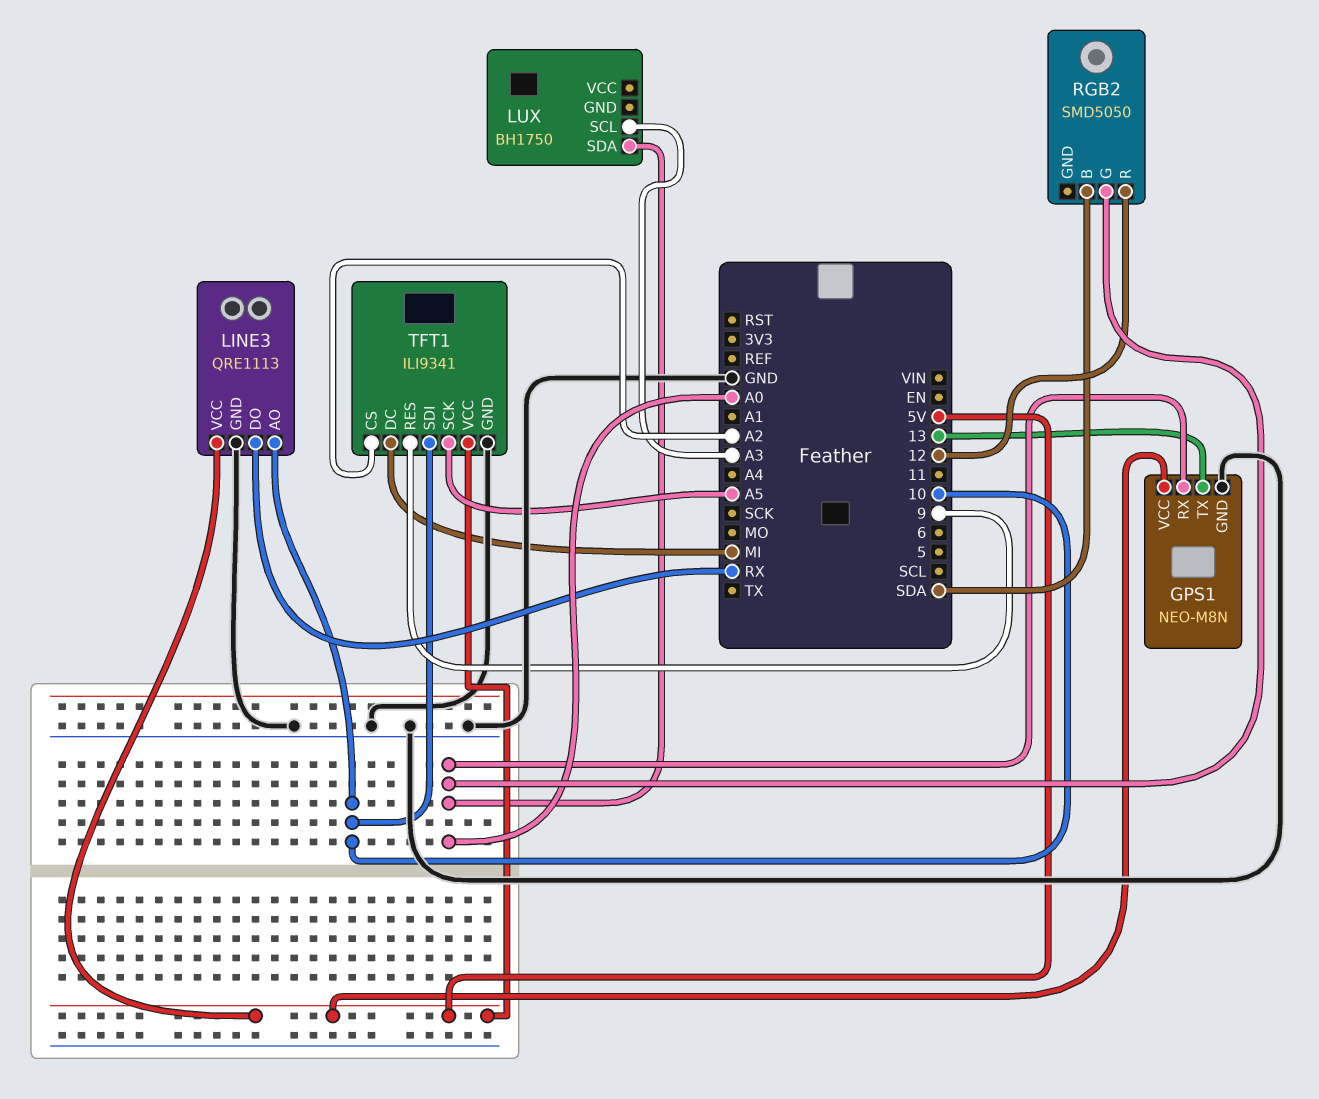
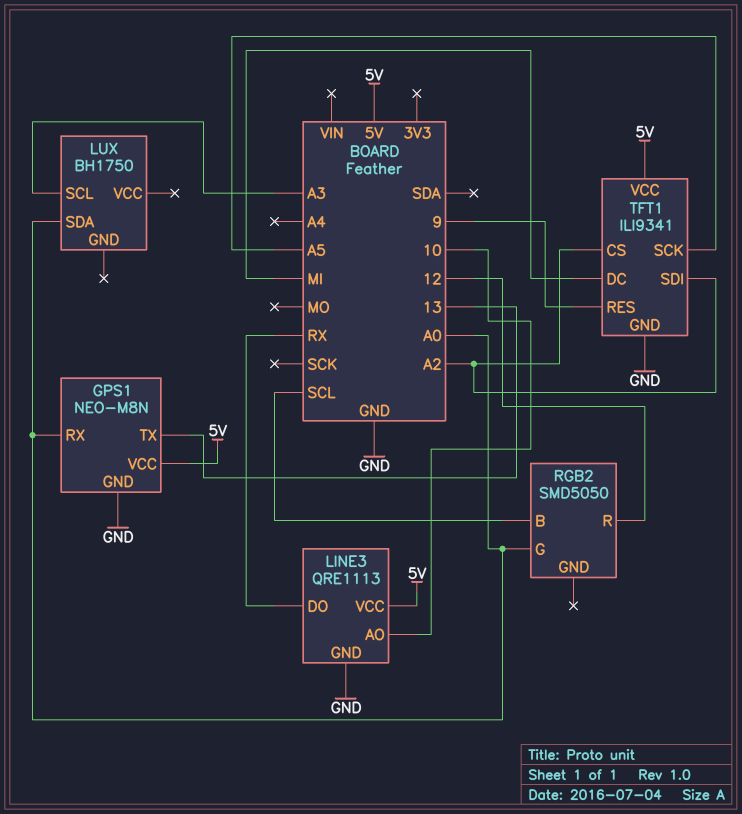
RGB2 pin B: SDA -> SCL
TFT1 pin SDI: 10 -> A2

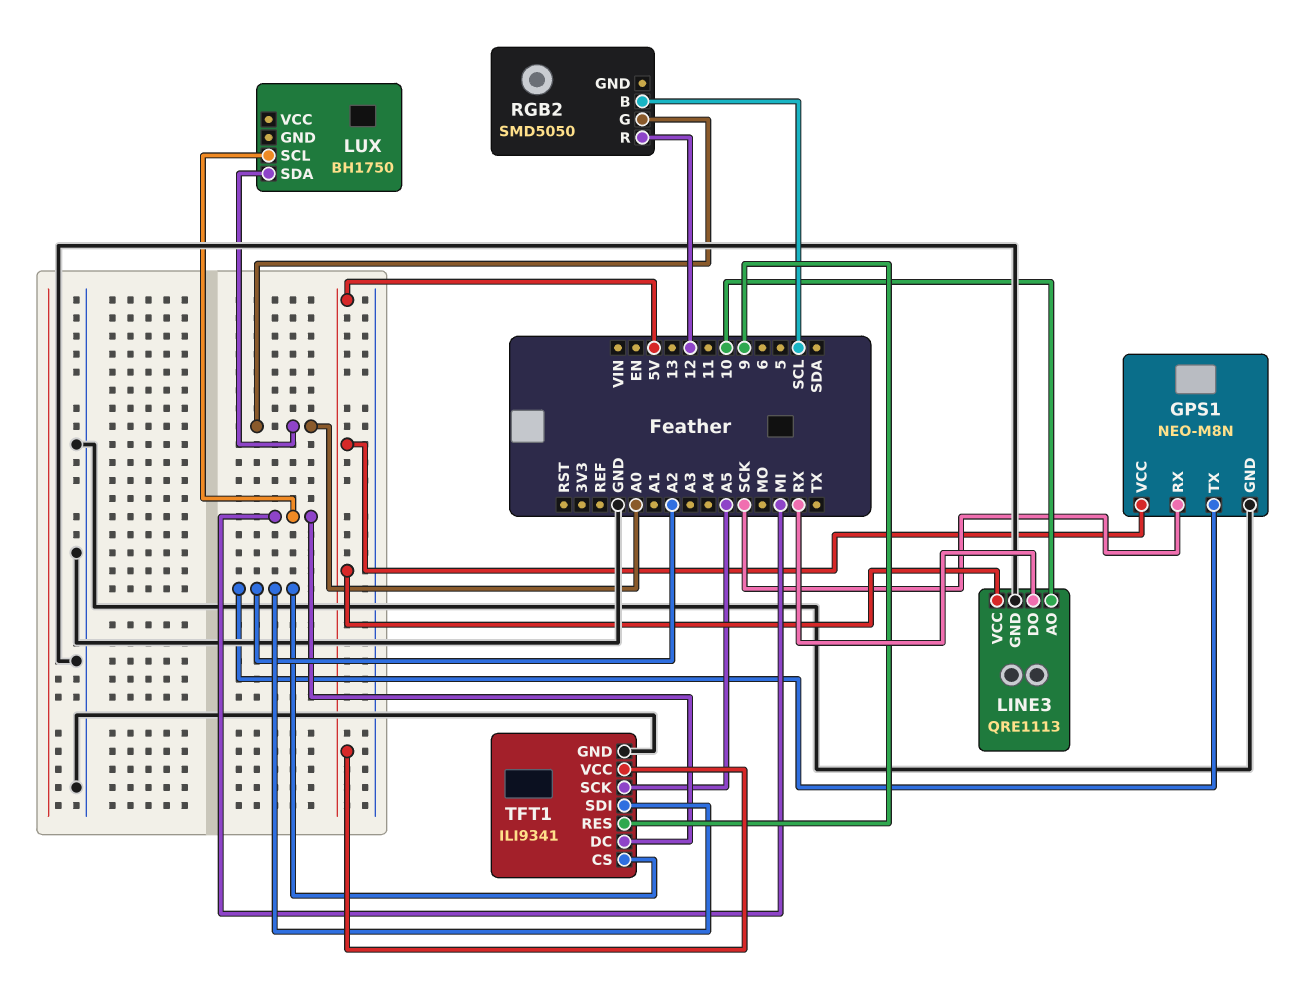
GPS1 pin RX: A0 -> SCK
GPS1 pin TX: 13 -> A2
LUX pin SCL: A3 -> MI

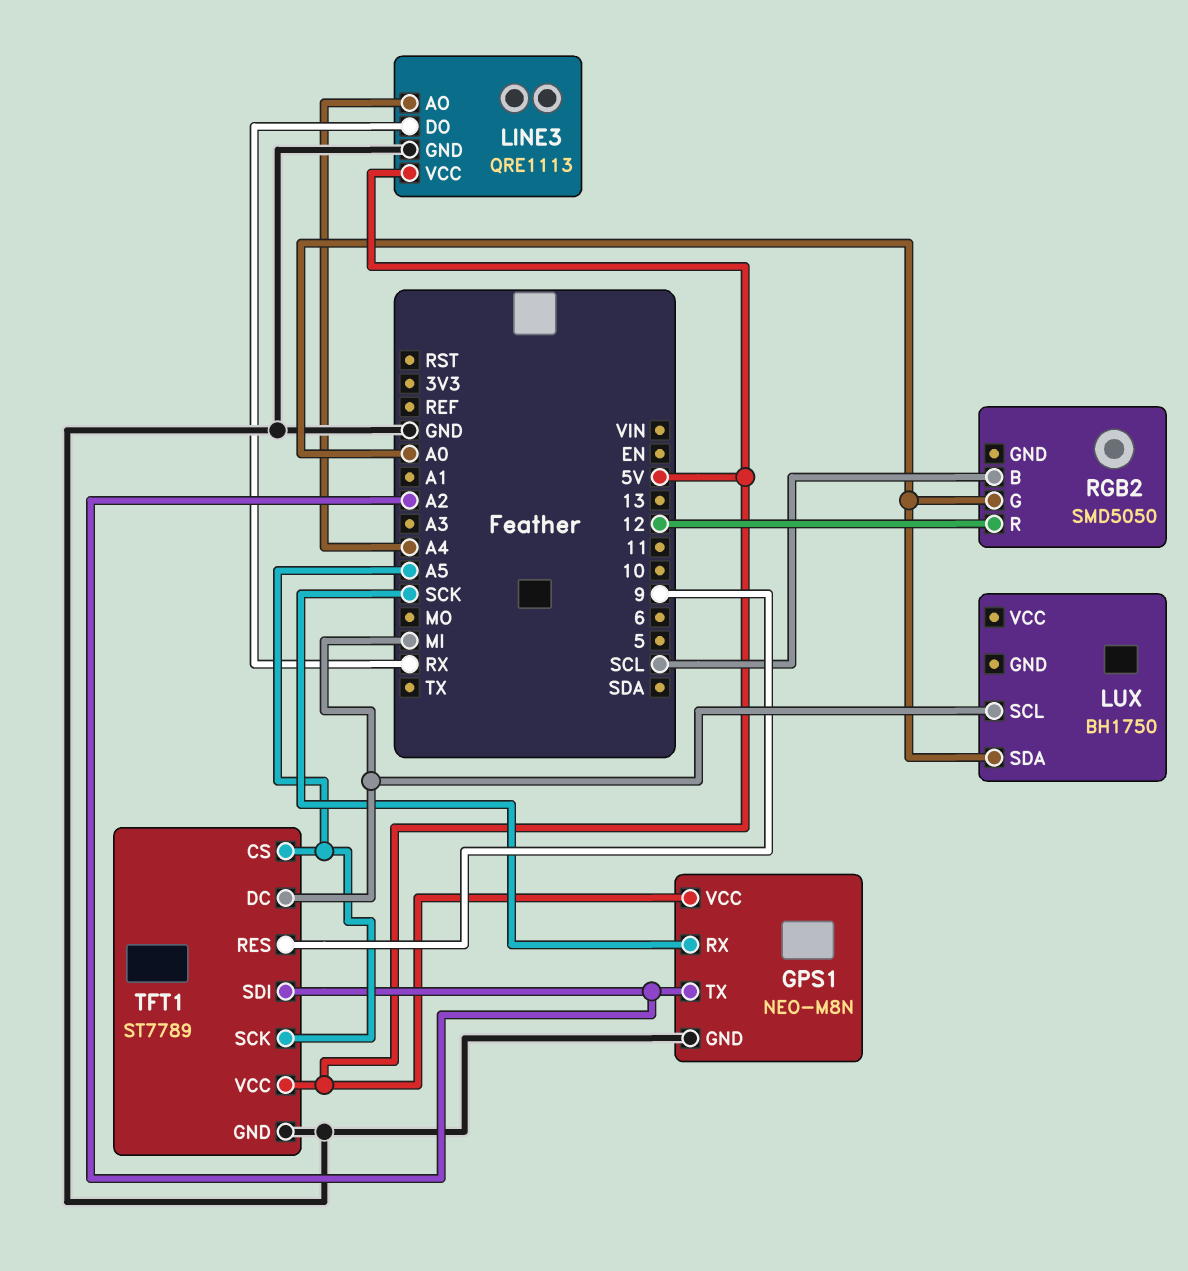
LINE3 pin AO: 10 -> A4
TFT1: ILI9341 -> ST7789
TFT1 pin CS: A2 -> A5

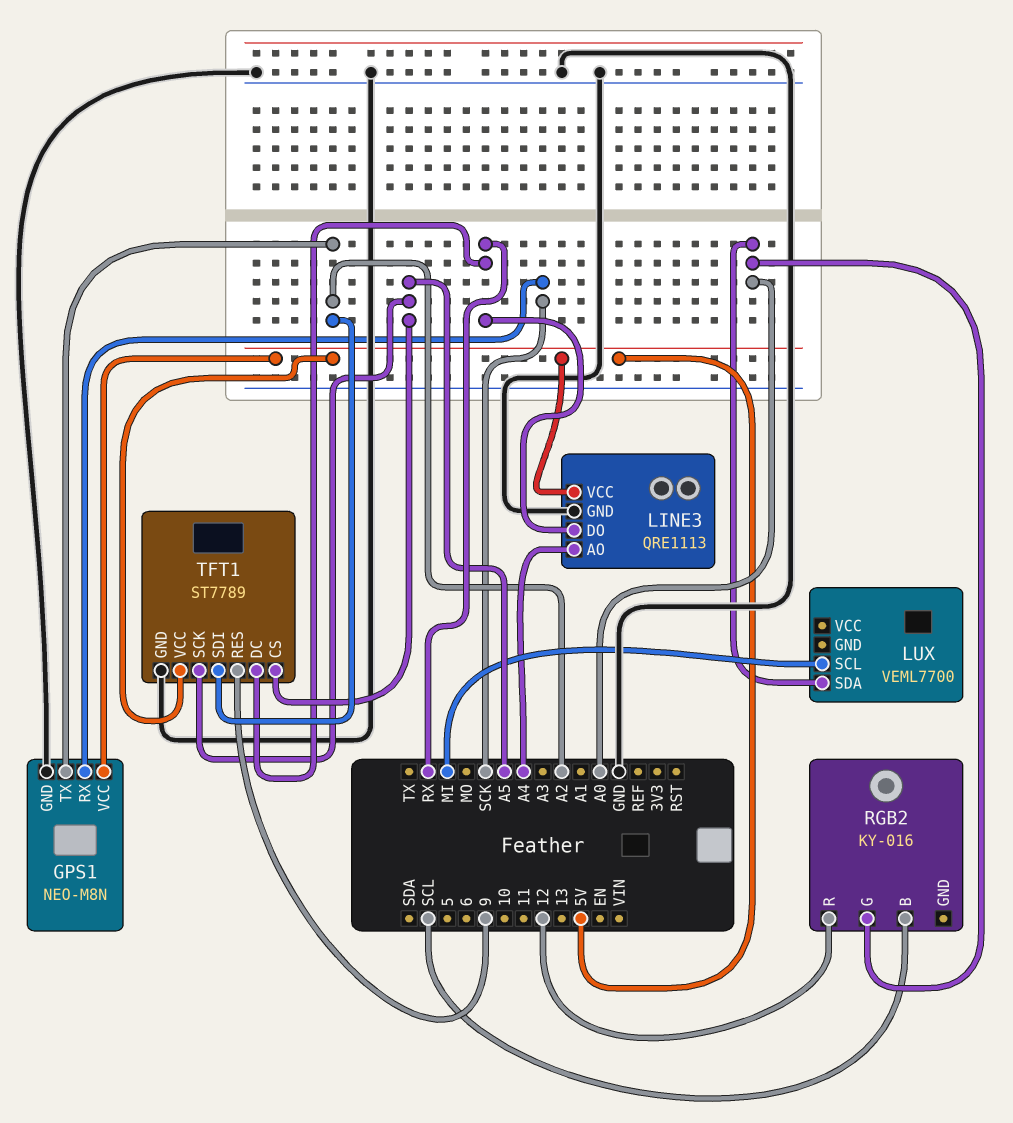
LUX: BH1750 -> VEML7700
RGB2: SMD5050 -> KY-016
TFT1 pin DC: MI -> RX

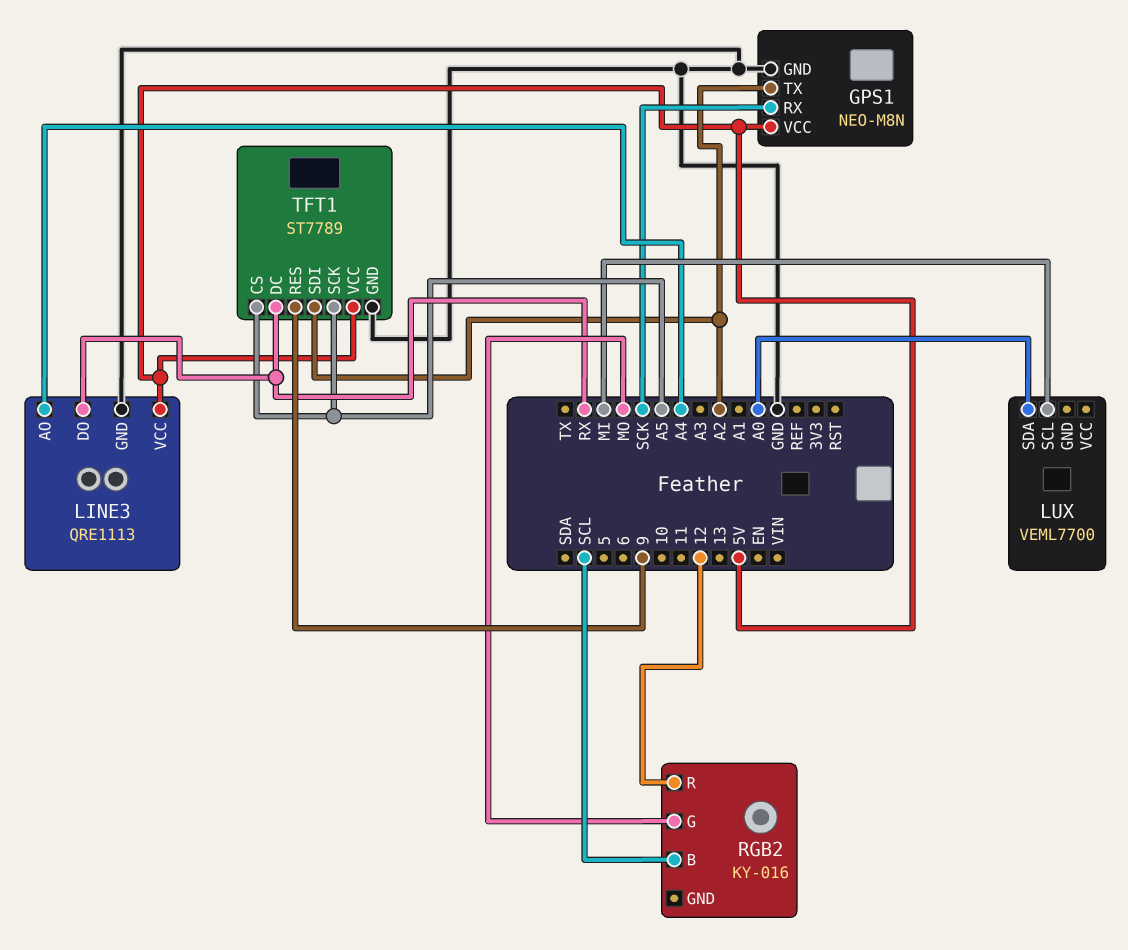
RGB2 pin G: A0 -> MO

